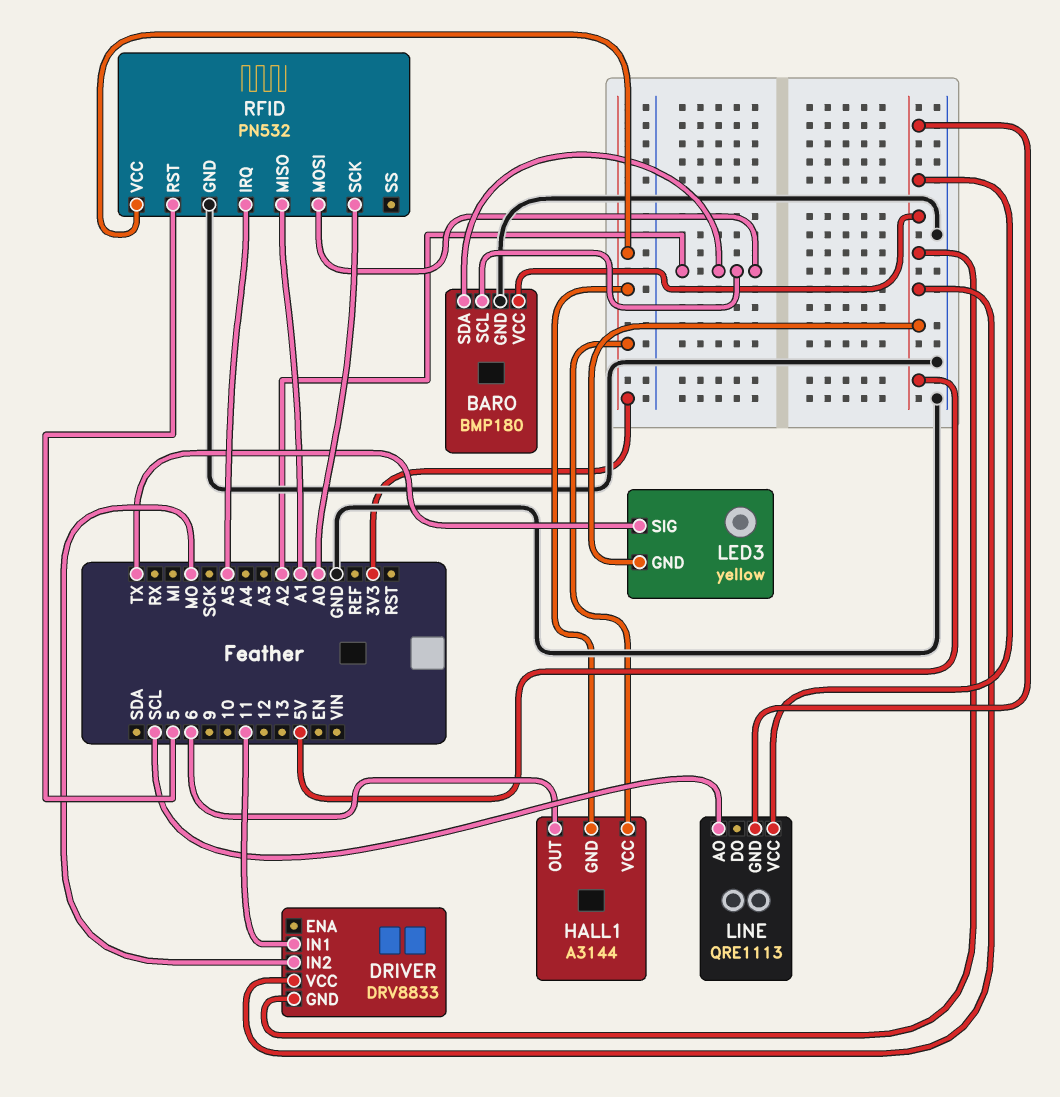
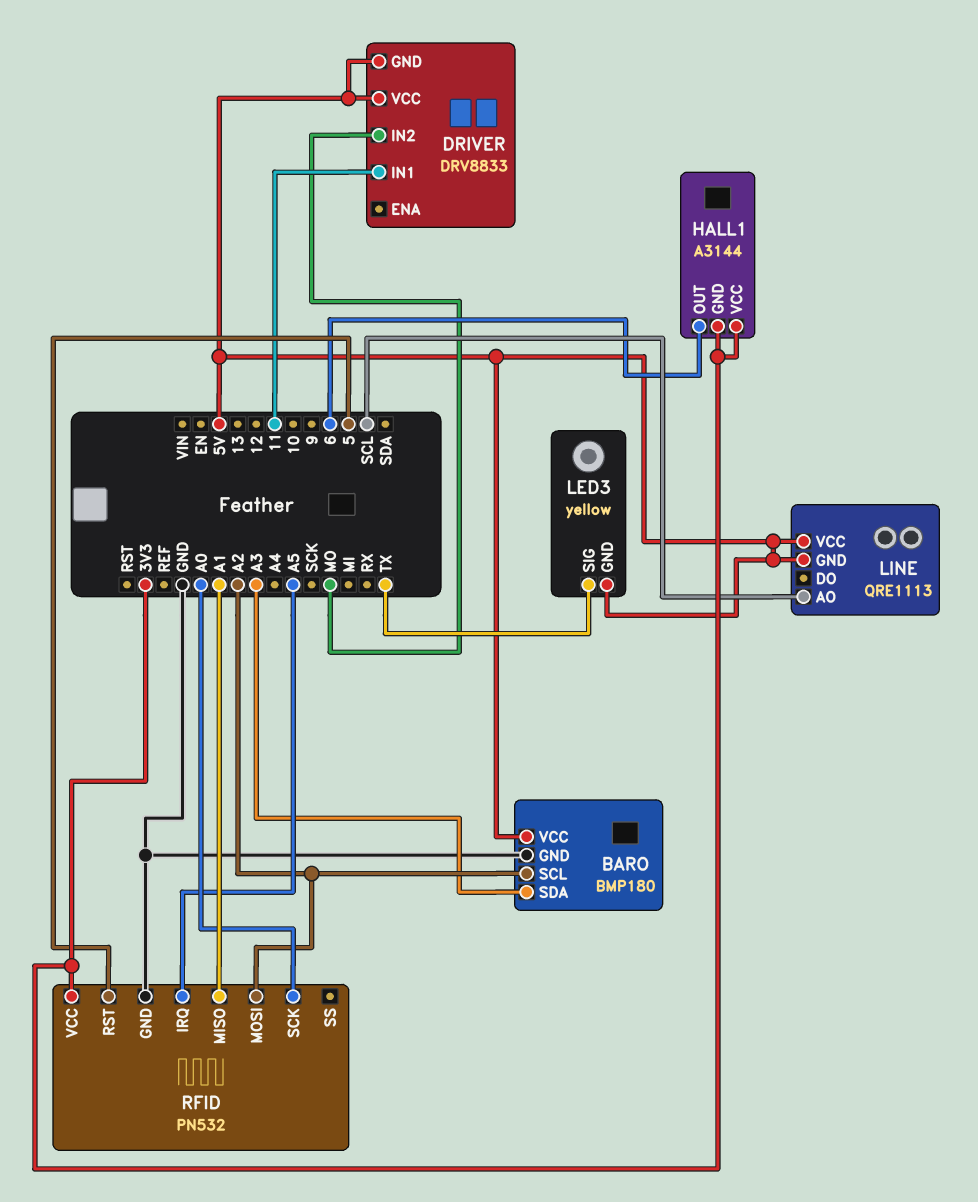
BARO pin SDA: A2 -> A3

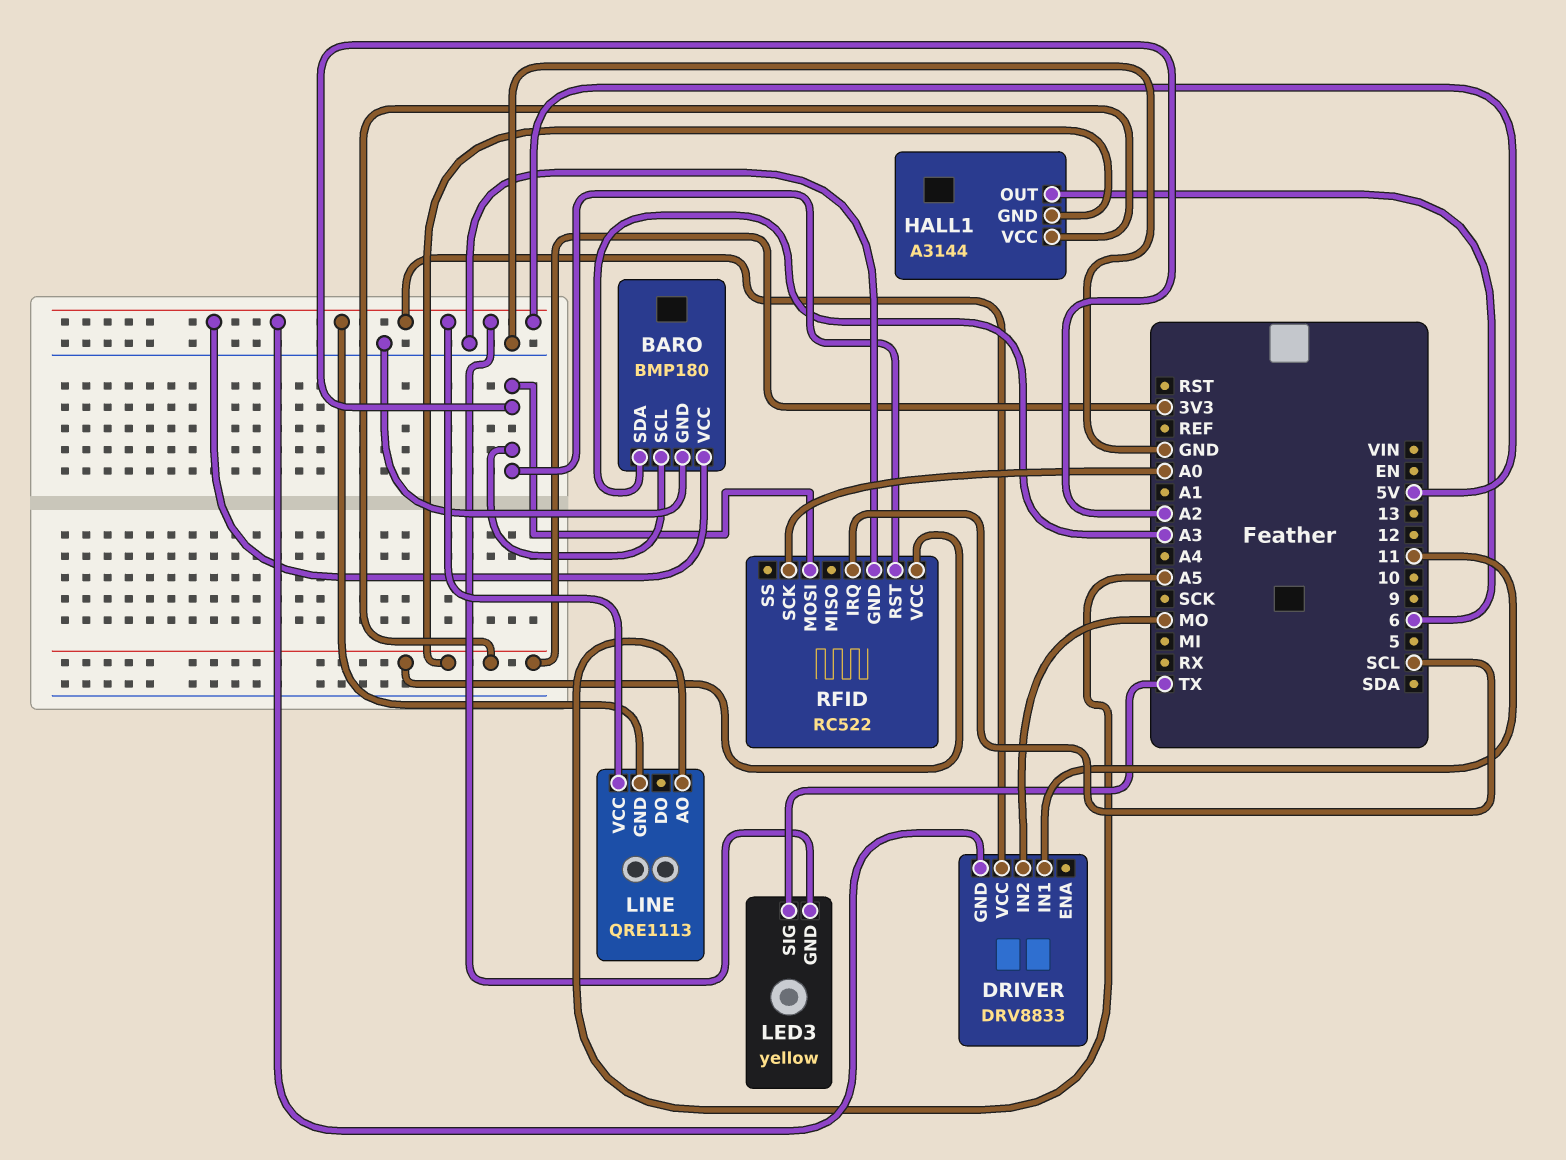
LINE pin AO: SCL -> A5
RFID: PN532 -> RC522
RFID pin IRQ: A5 -> SCL
RFID pin MISO: A1 -> none
RFID pin RST: 5 -> A2

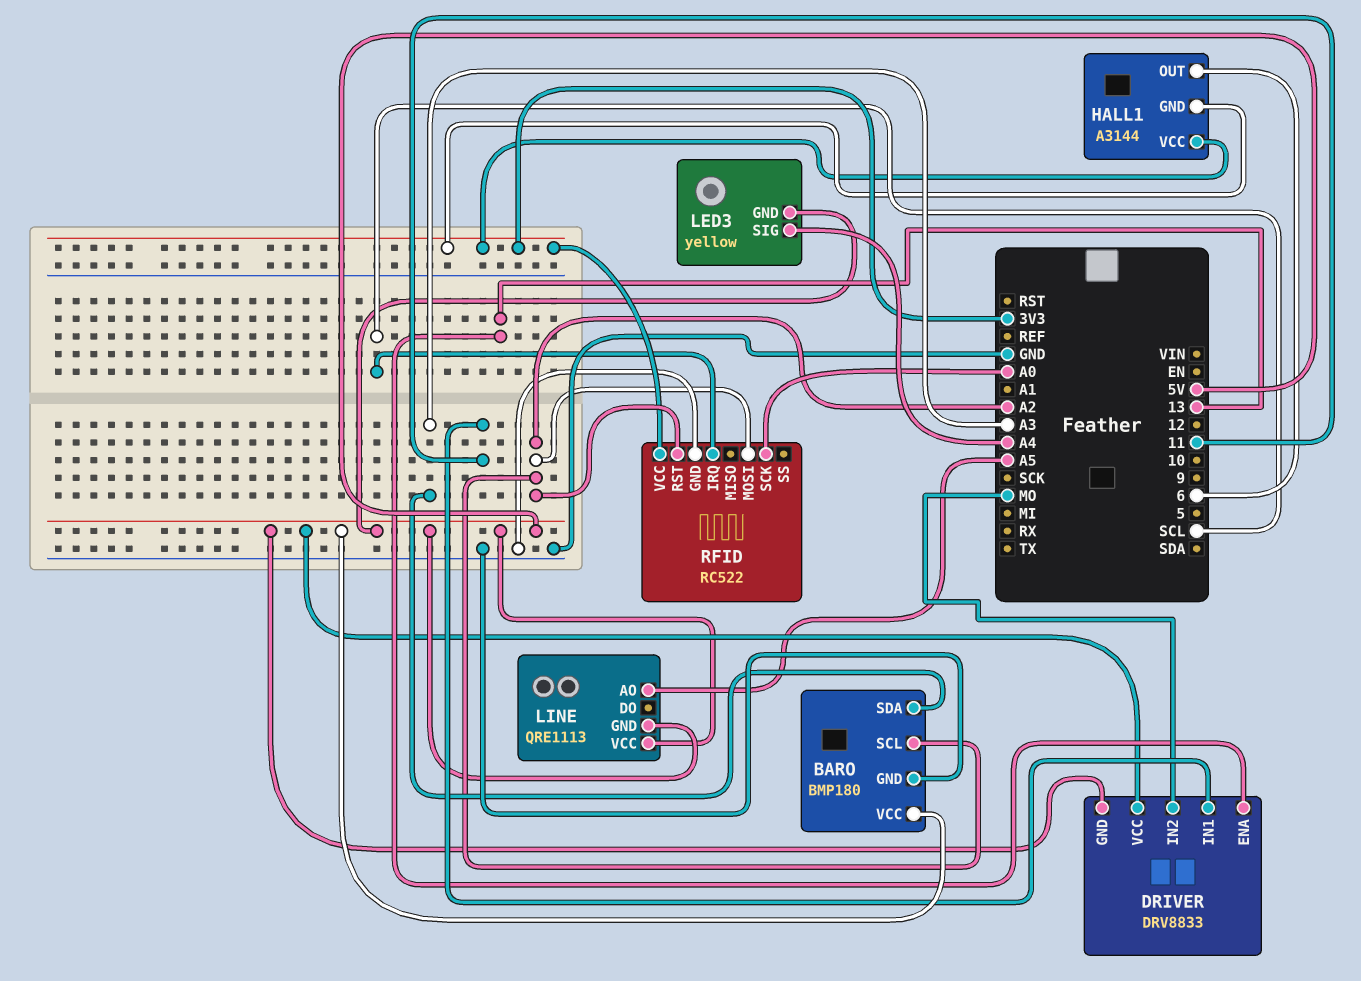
DRIVER pin ENA: none -> 13
LED3 pin SIG: TX -> A4

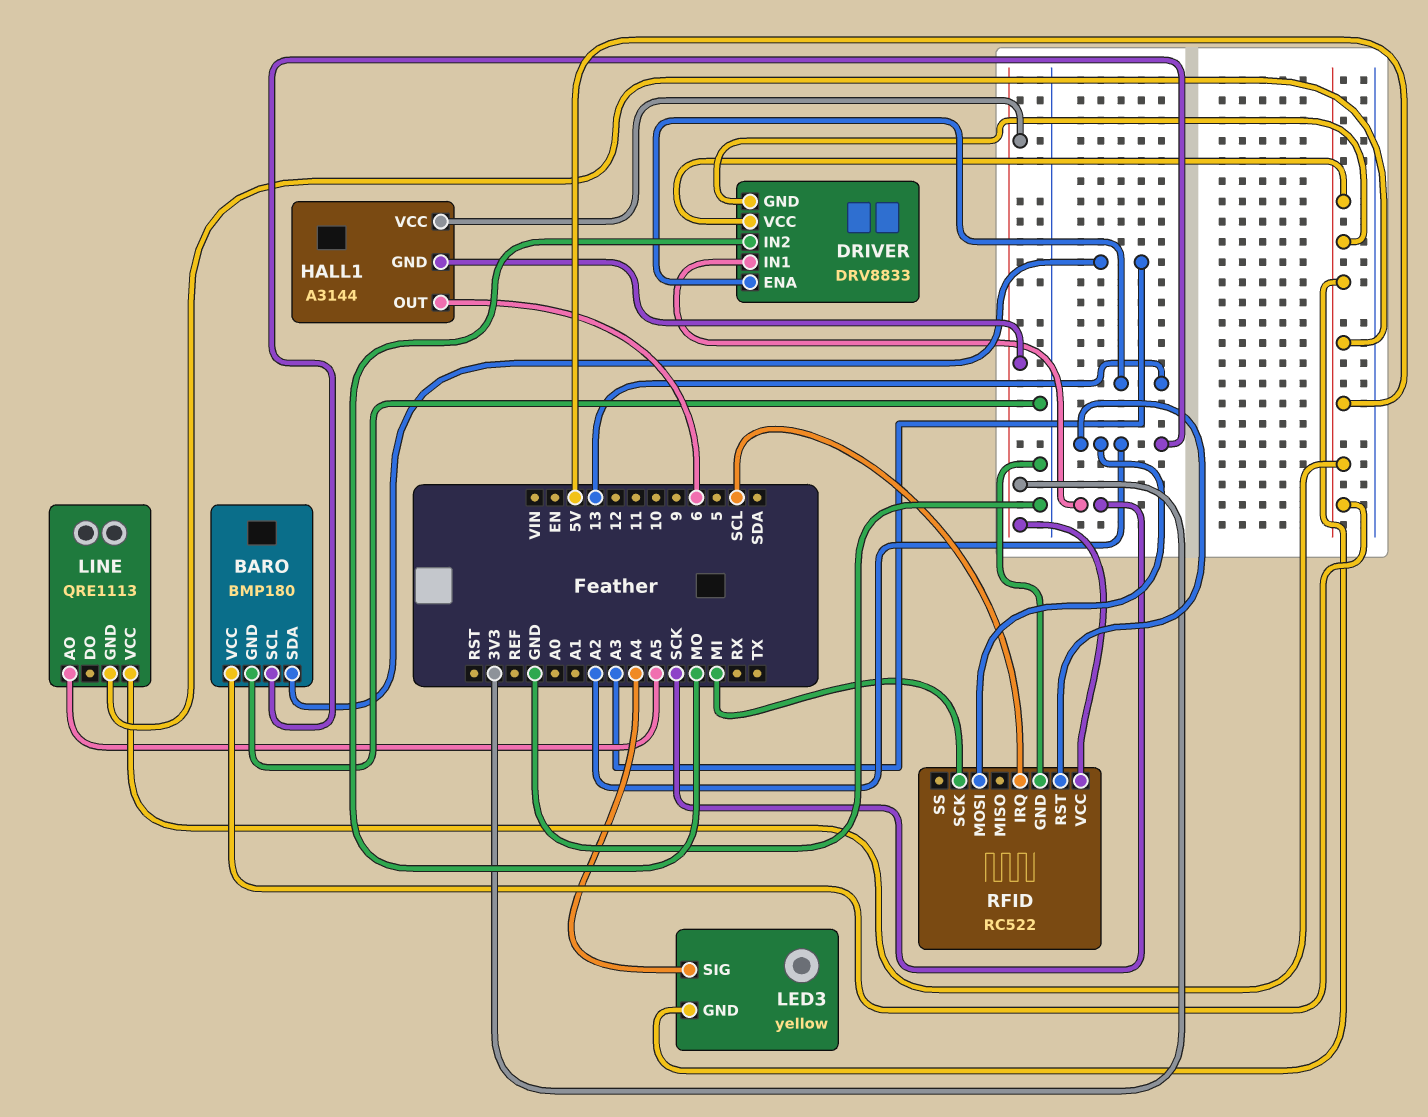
DRIVER pin IN1: 11 -> SCK
RFID pin SCK: A0 -> MI

